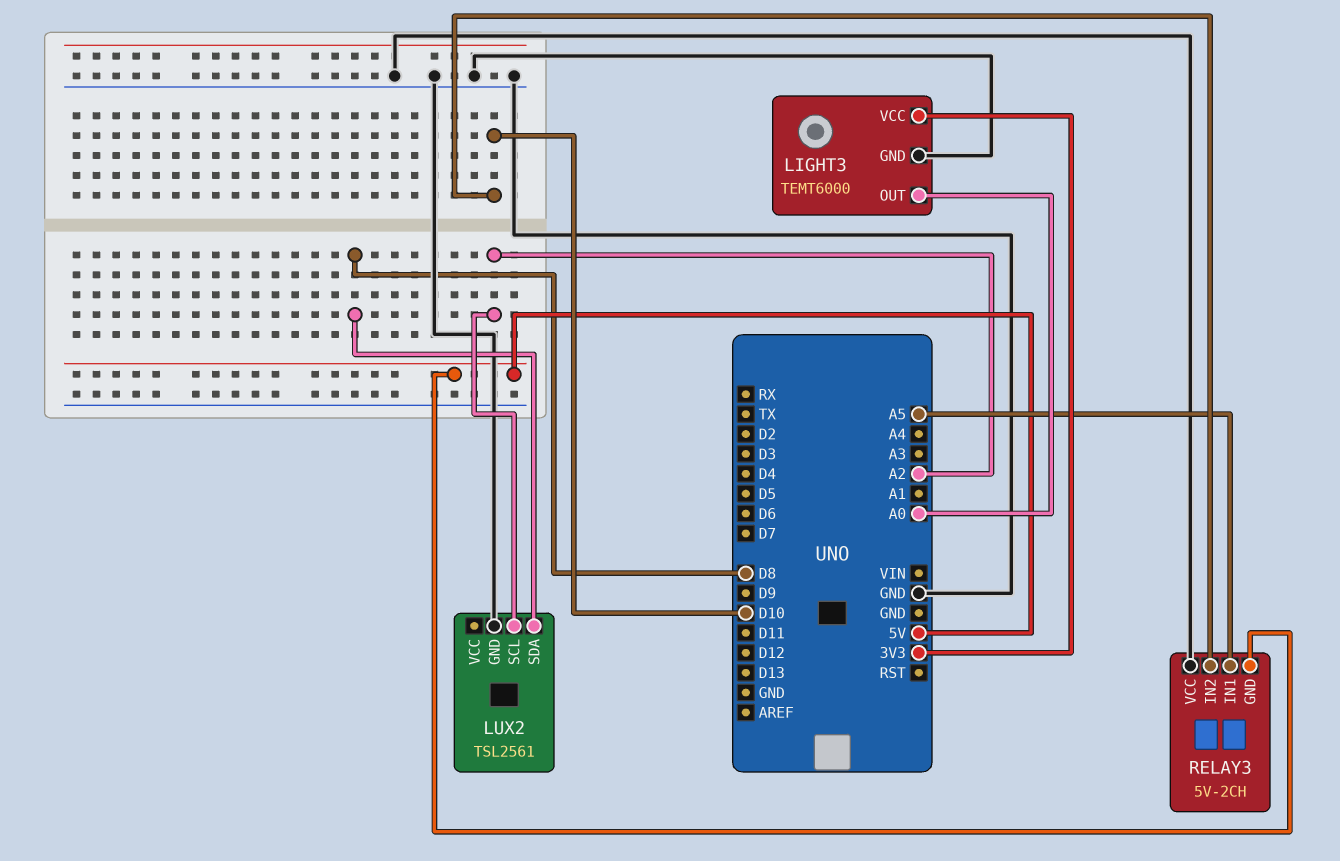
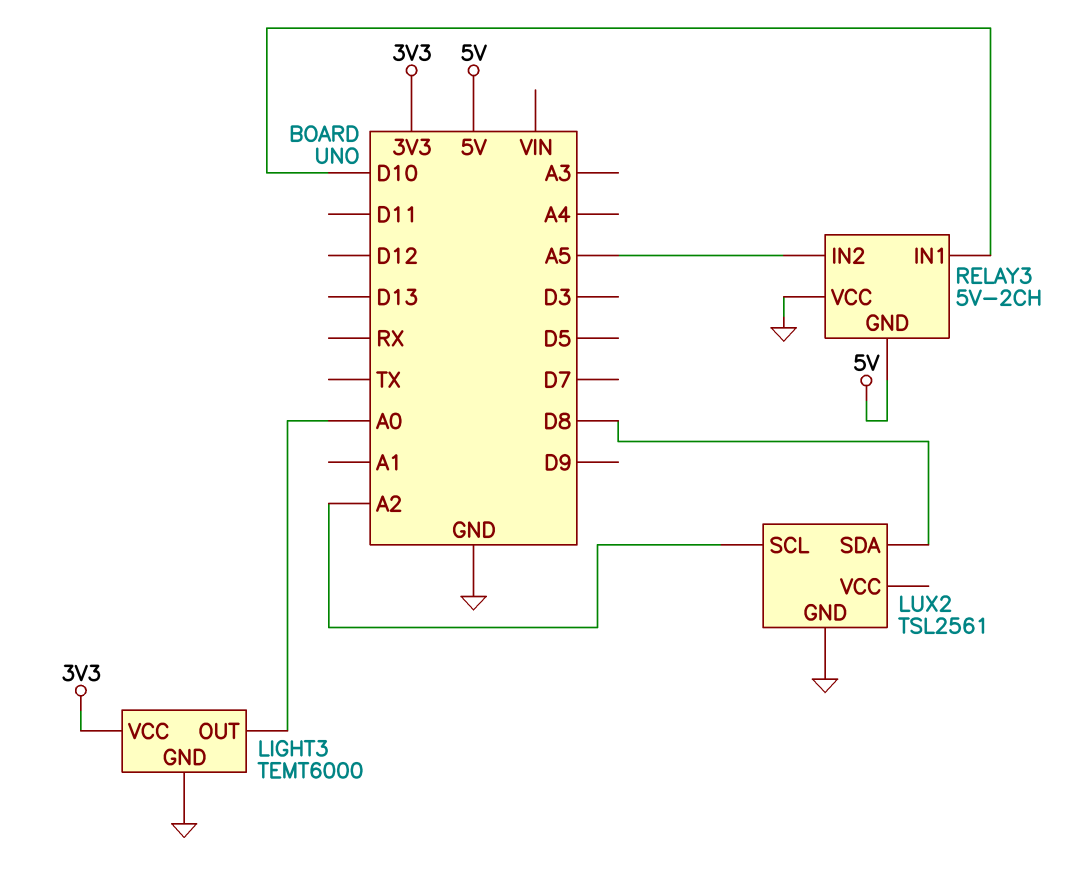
RELAY3 pin IN1: A5 -> D10
RELAY3 pin IN2: D10 -> A5

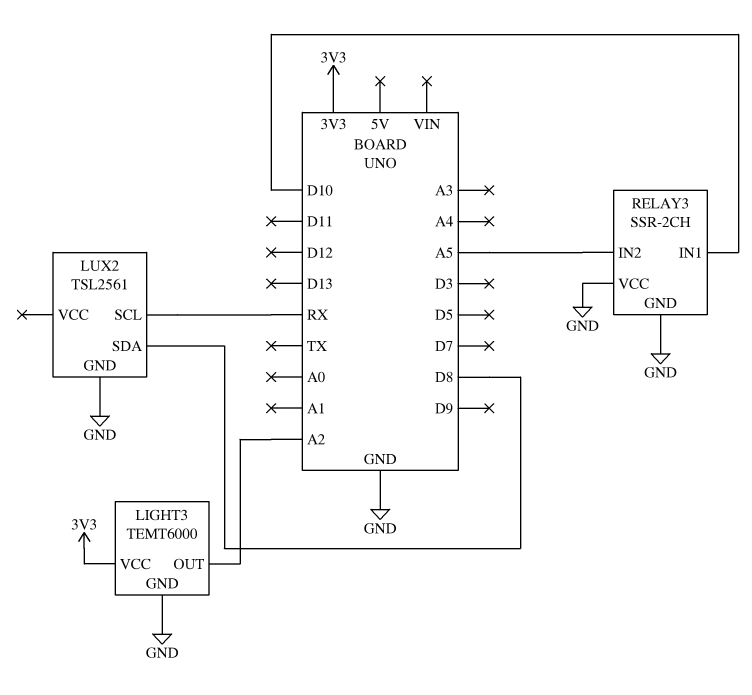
LIGHT3 pin OUT: A0 -> A2
LUX2 pin SCL: A2 -> RX
RELAY3: 5V-2CH -> SSR-2CH
RELAY3 pin GND: 5V -> GND

